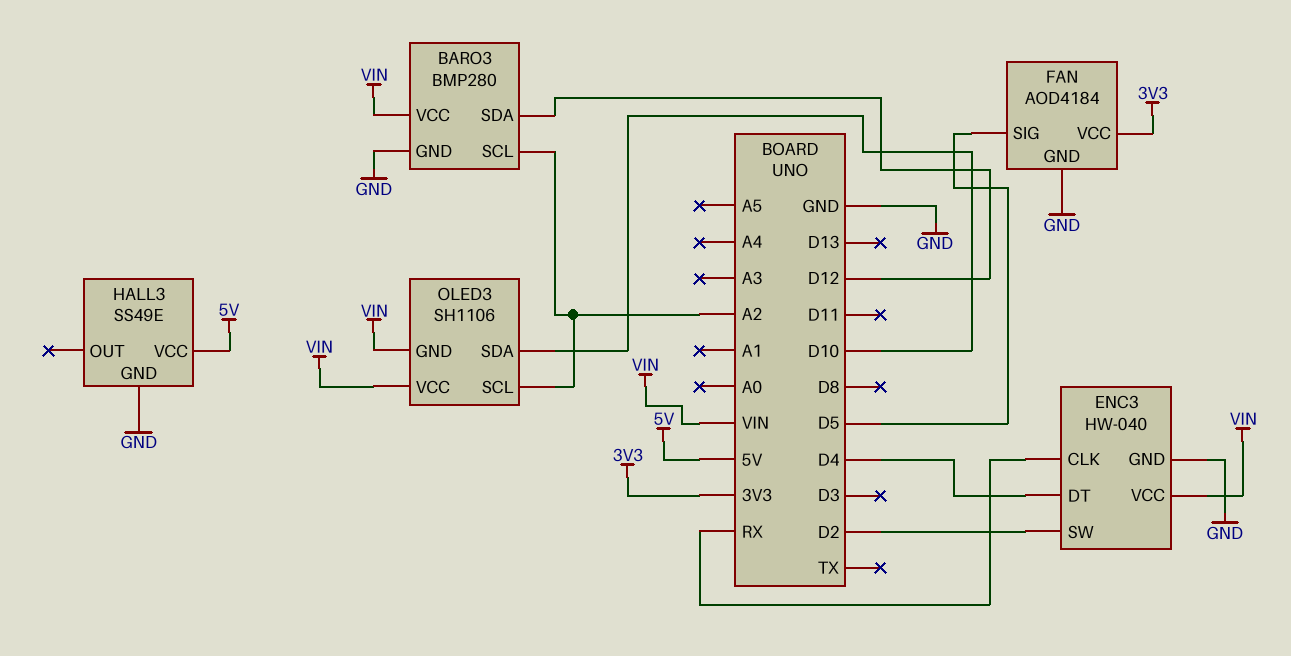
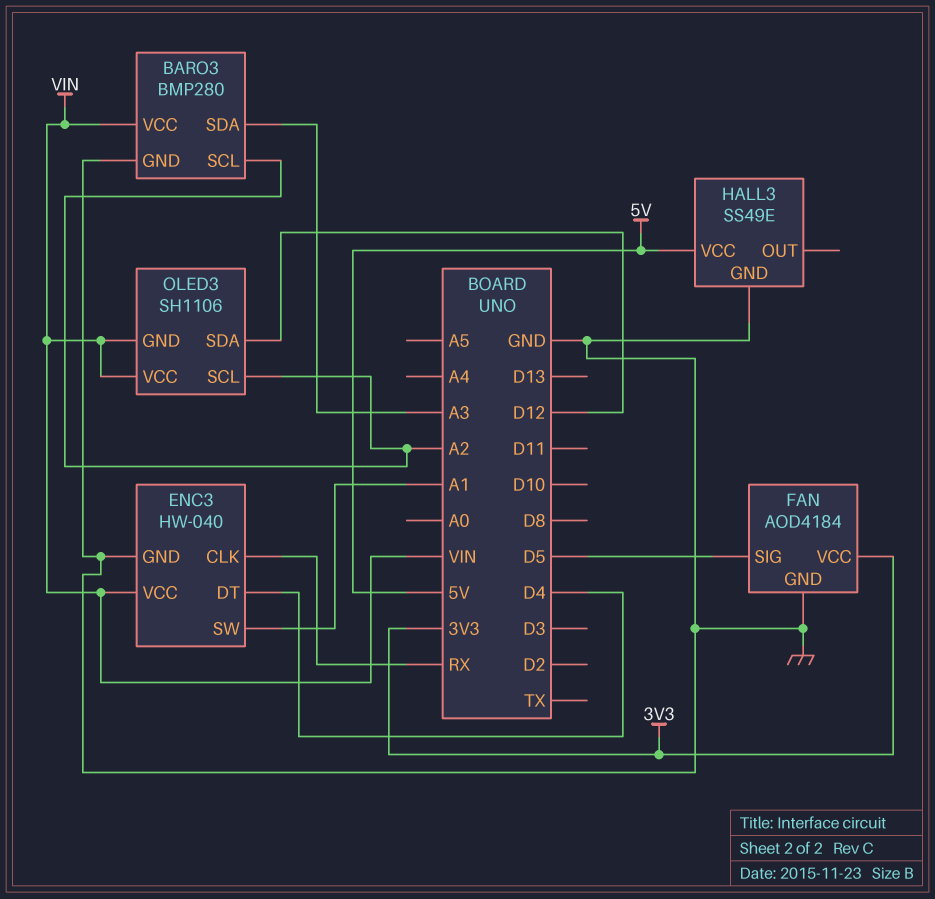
BARO3 pin SDA: D12 -> A3
ENC3 pin SW: D2 -> A1
OLED3 pin SDA: D10 -> D12

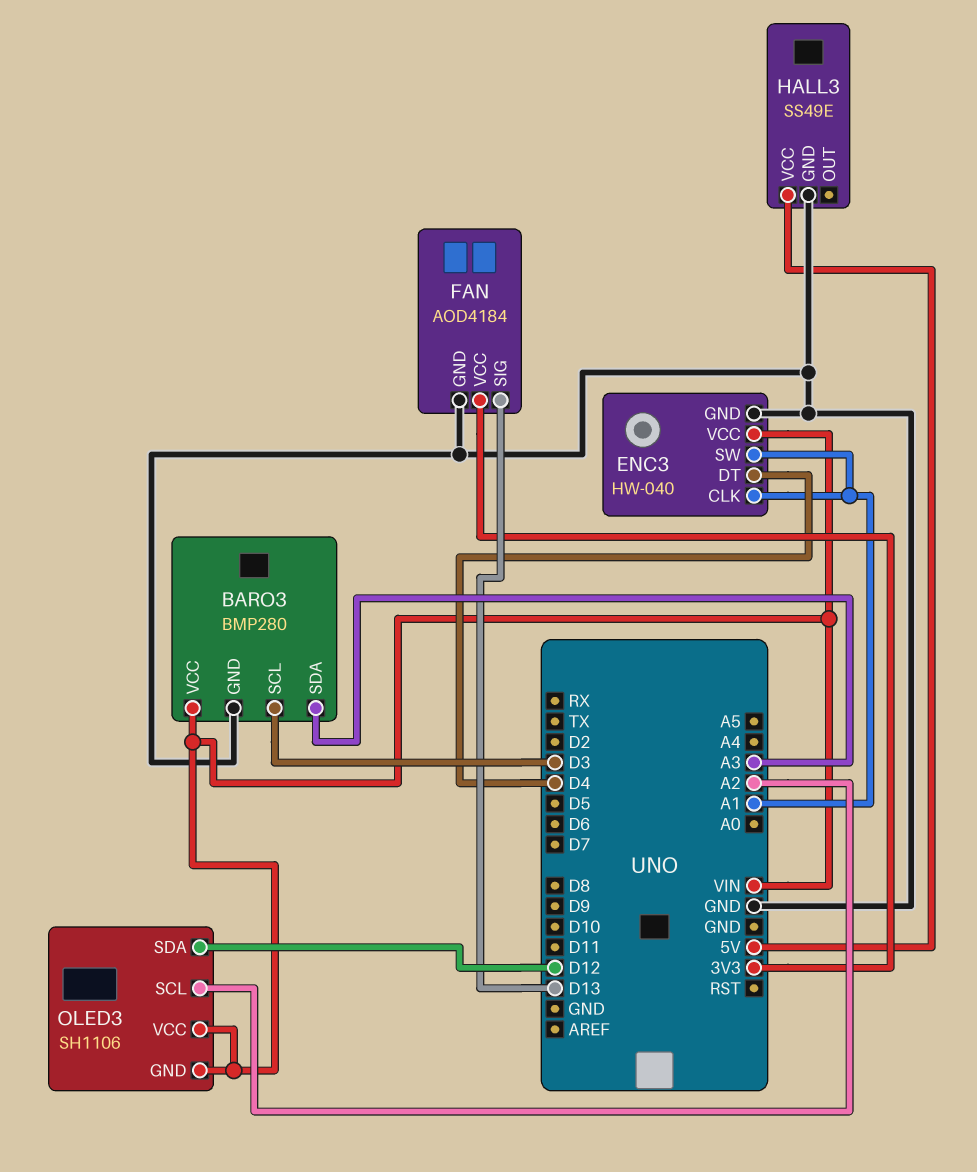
BARO3 pin SCL: A2 -> D3
ENC3 pin CLK: RX -> A1
FAN pin SIG: D5 -> D13

